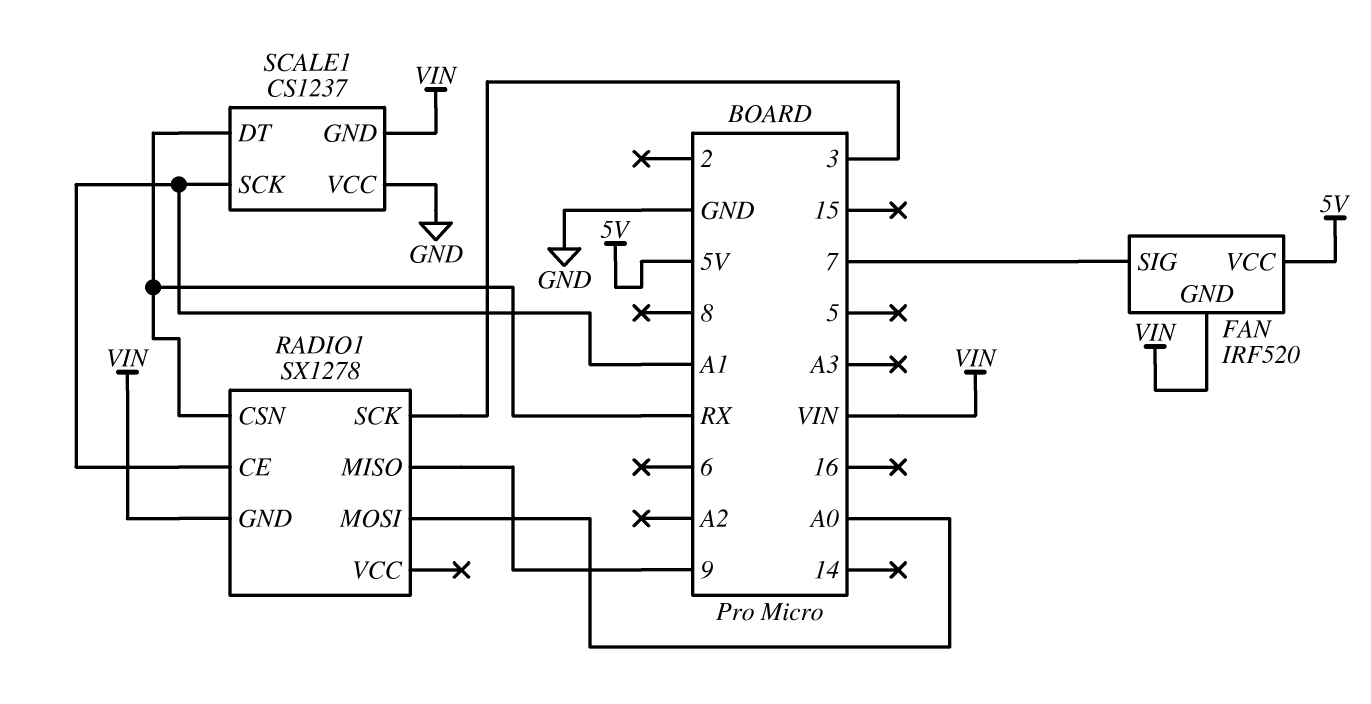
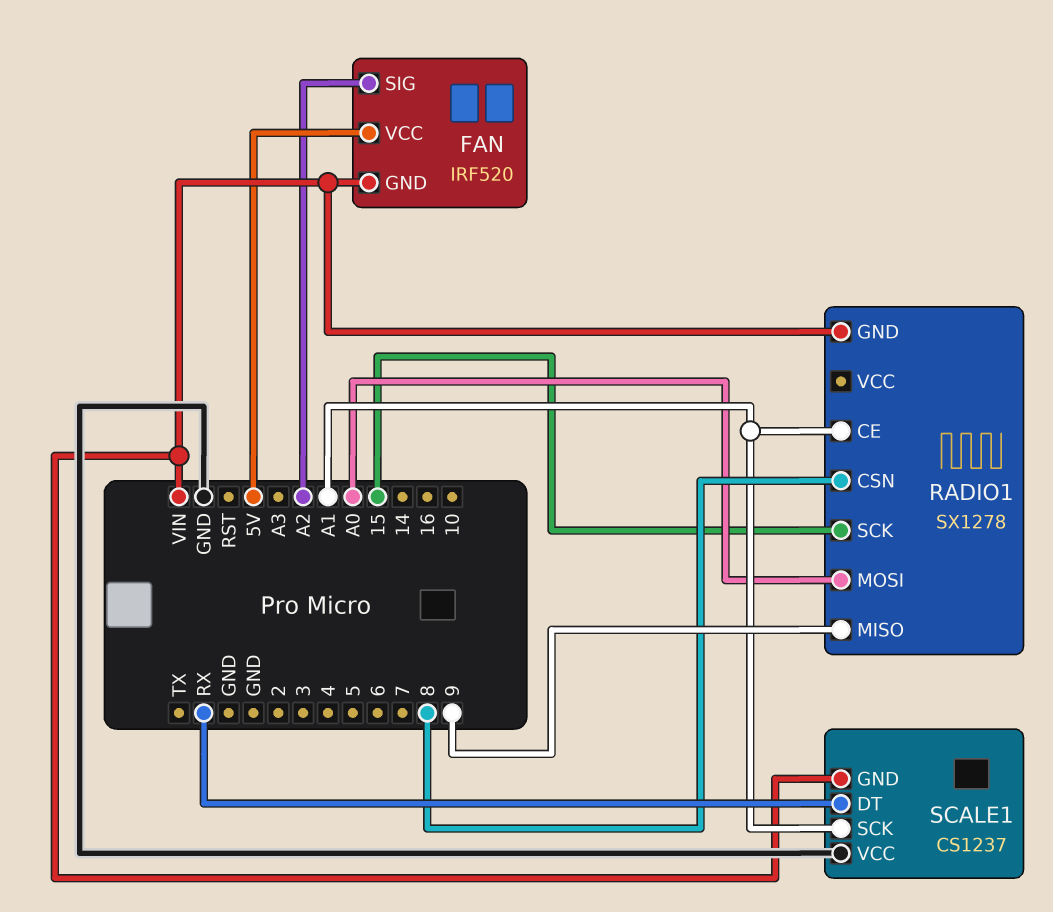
FAN pin SIG: 7 -> A2
RADIO1 pin CSN: RX -> 8
RADIO1 pin SCK: 3 -> 15

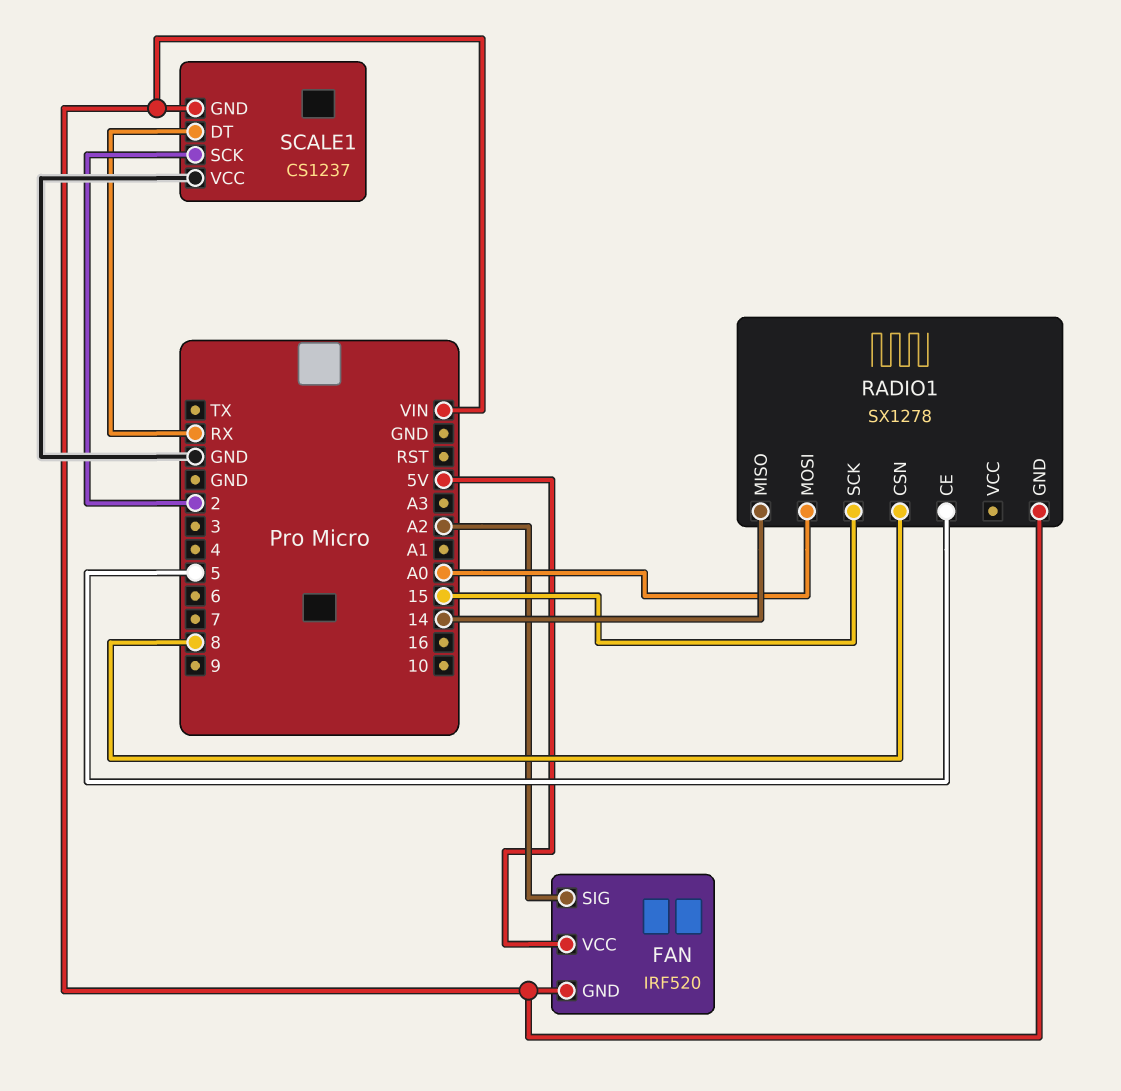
RADIO1 pin CE: A1 -> 5
RADIO1 pin MISO: 9 -> 14
SCALE1 pin SCK: A1 -> 2

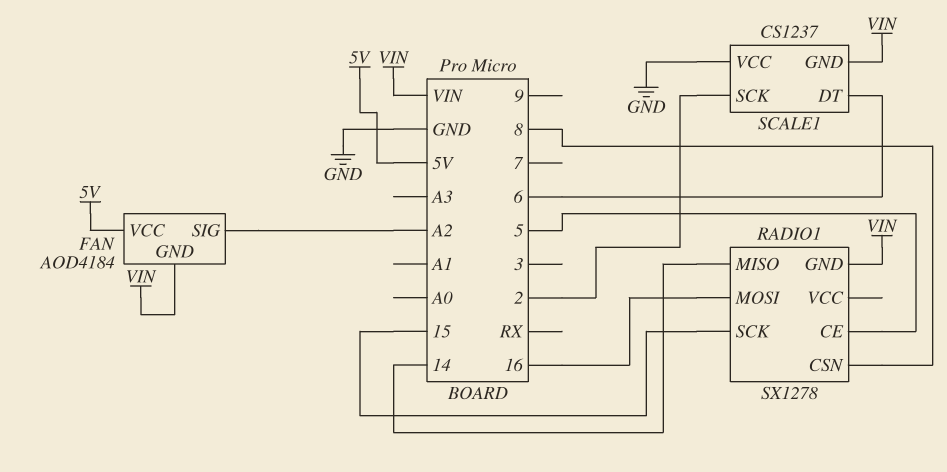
FAN: IRF520 -> AOD4184
RADIO1 pin MOSI: A0 -> 16
SCALE1 pin DT: RX -> 6

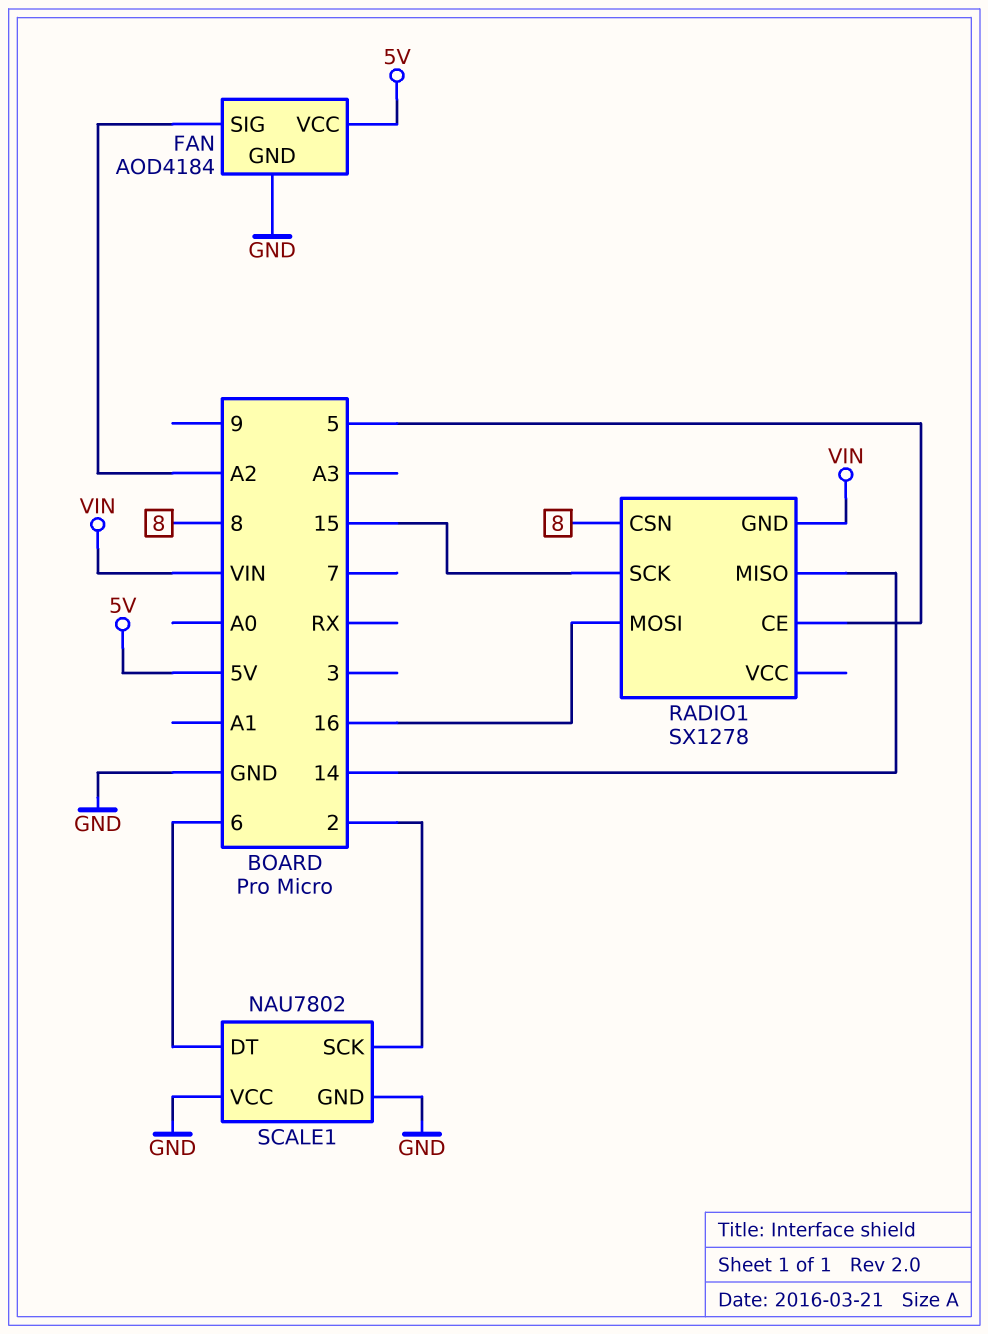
FAN pin GND: VIN -> GND
SCALE1: CS1237 -> NAU7802
SCALE1 pin GND: VIN -> GND

